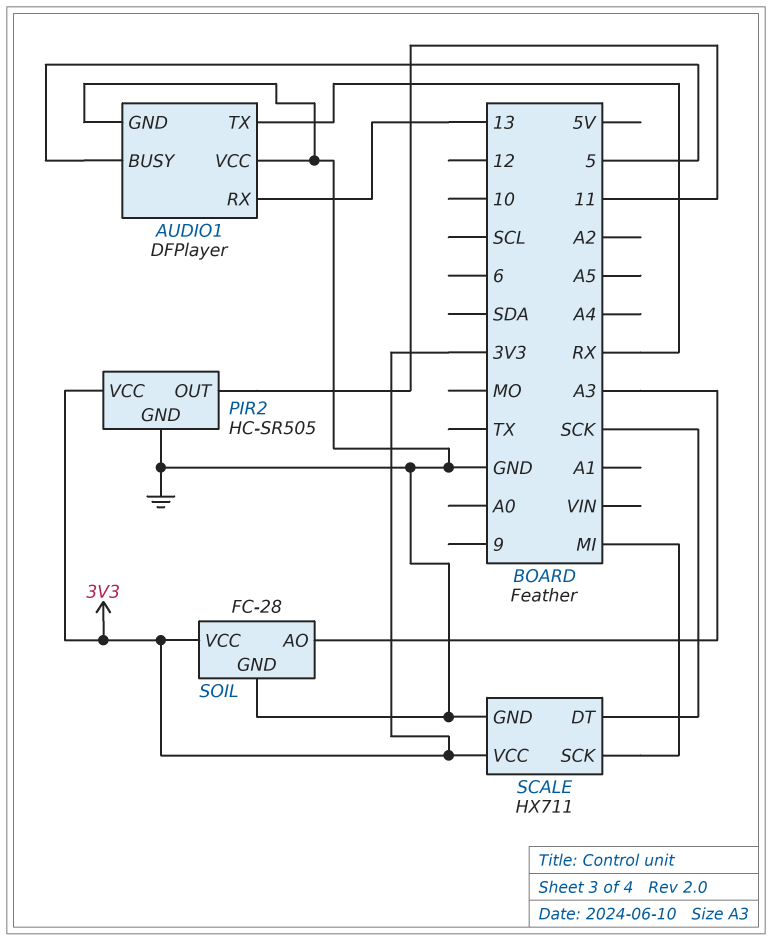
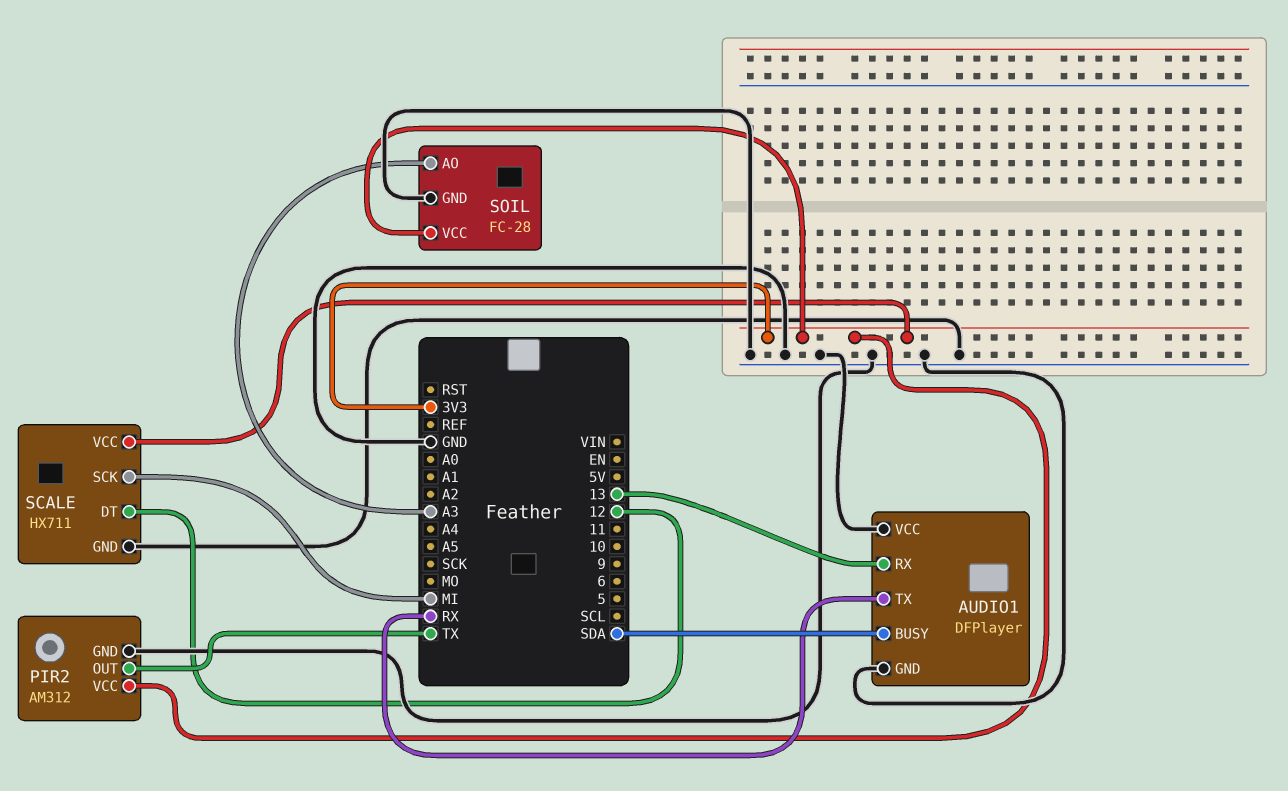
AUDIO1 pin BUSY: 5 -> SDA
PIR2: HC-SR505 -> AM312
PIR2 pin OUT: 11 -> TX
SCALE pin DT: SCK -> 12

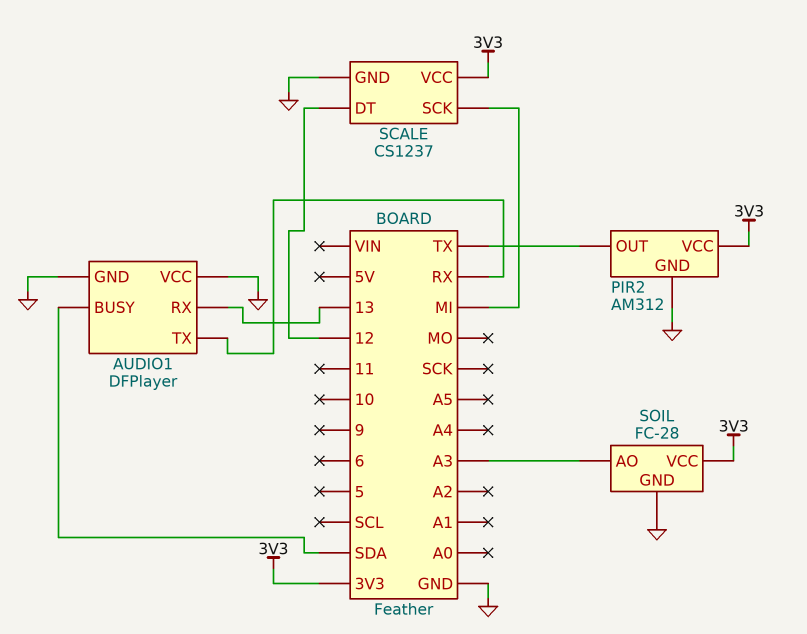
SCALE: HX711 -> CS1237

